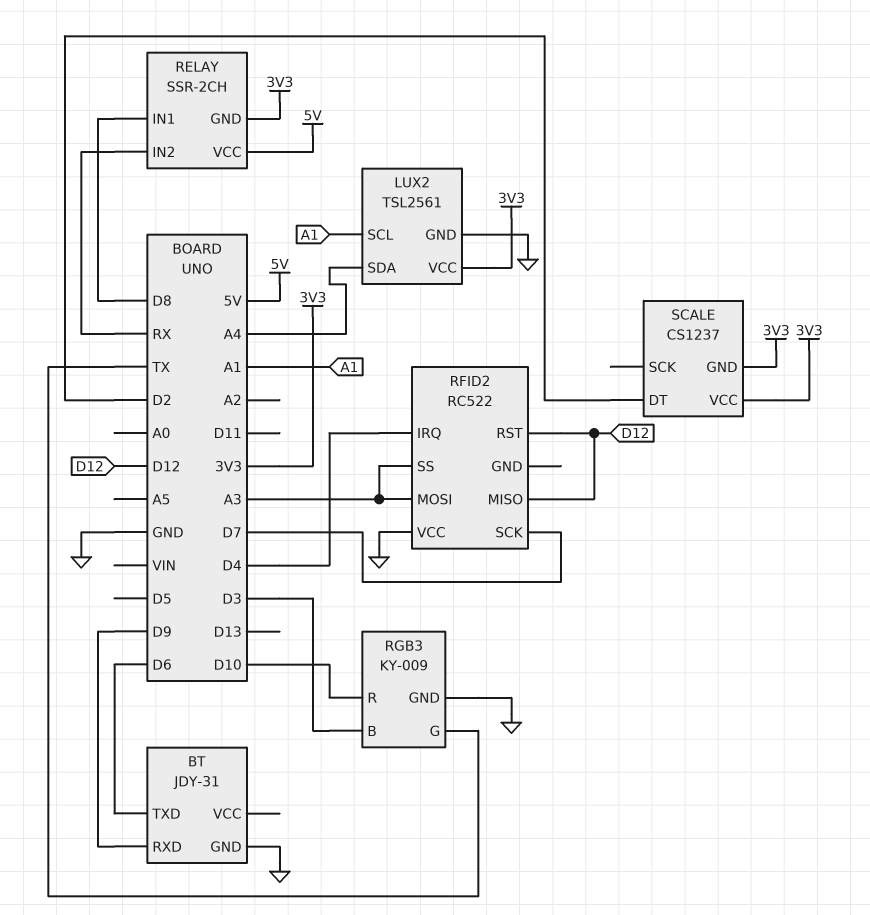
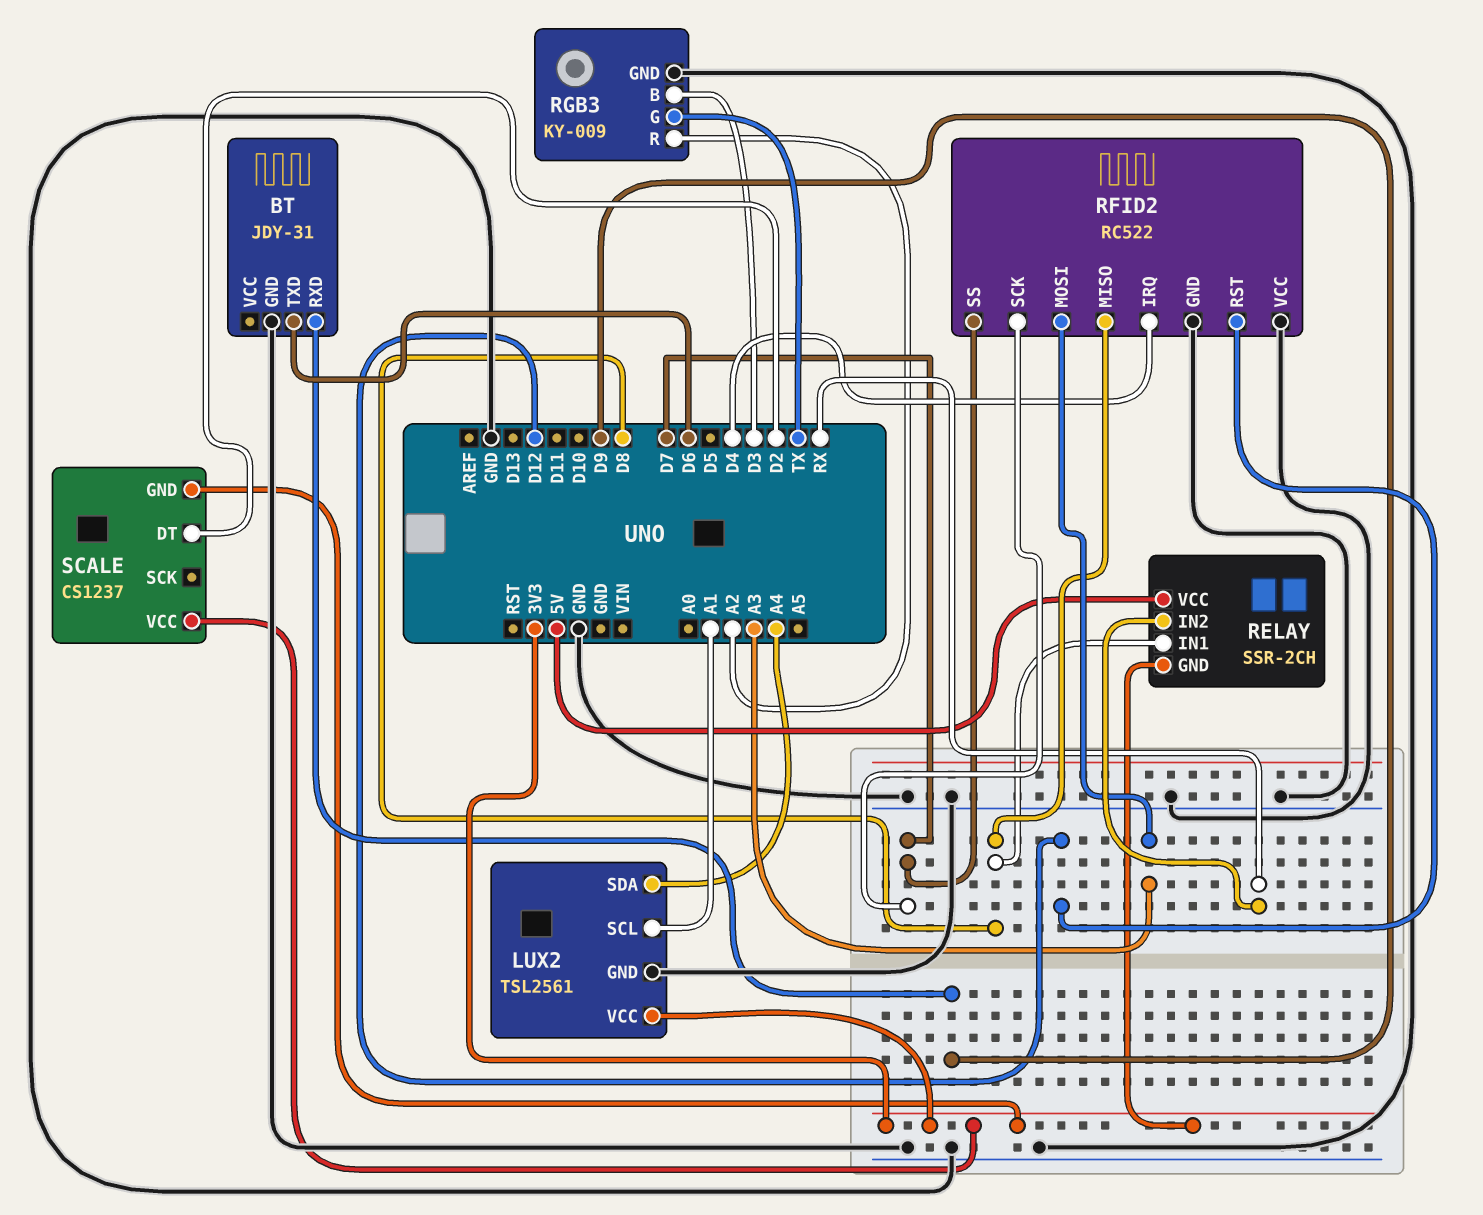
RFID2 pin GND: none -> GND
RFID2 pin MISO: D12 -> D8
RFID2 pin SS: A3 -> D7
RGB3 pin R: D10 -> A2

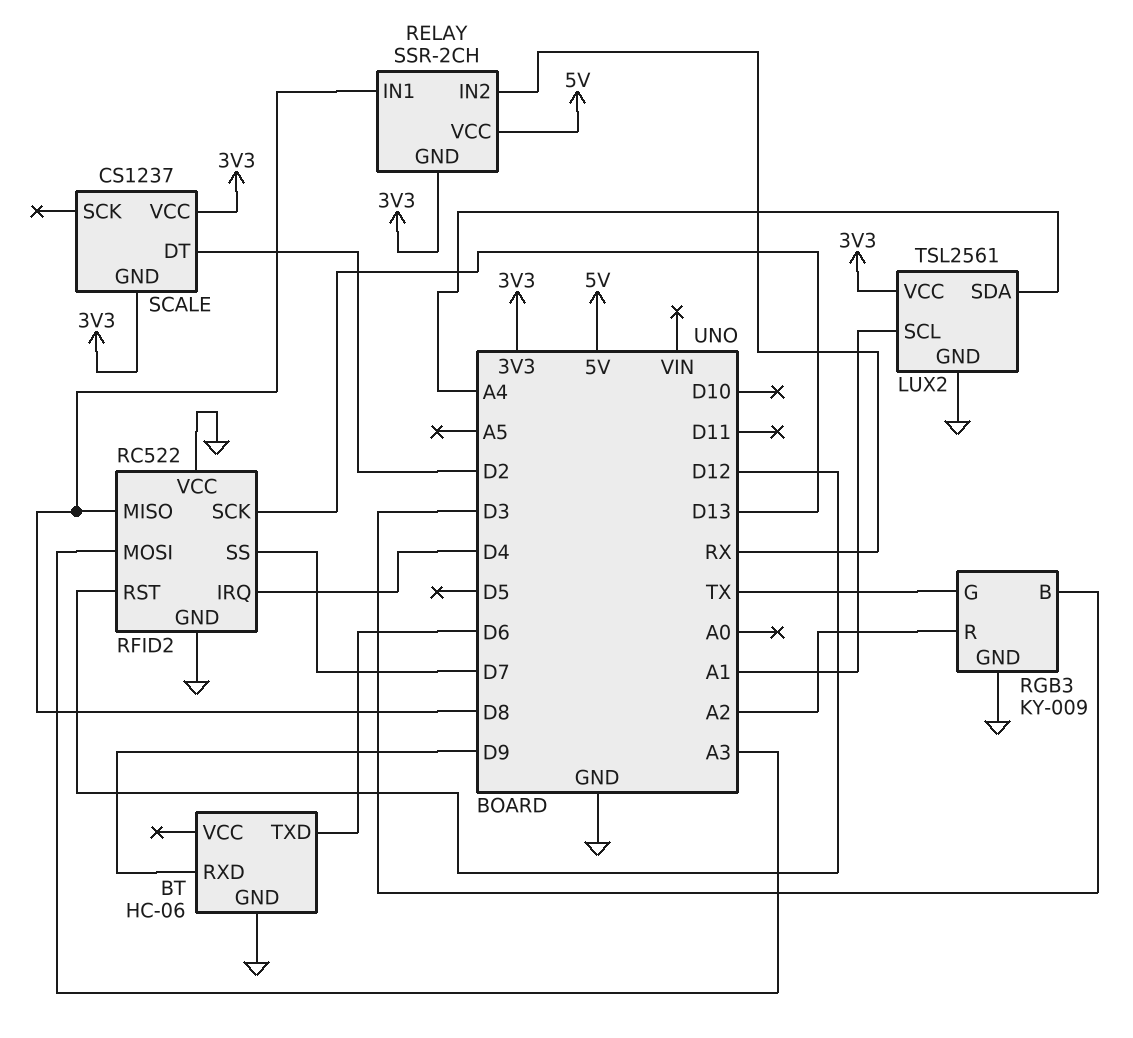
BT: JDY-31 -> HC-06
RFID2 pin SCK: D7 -> D13

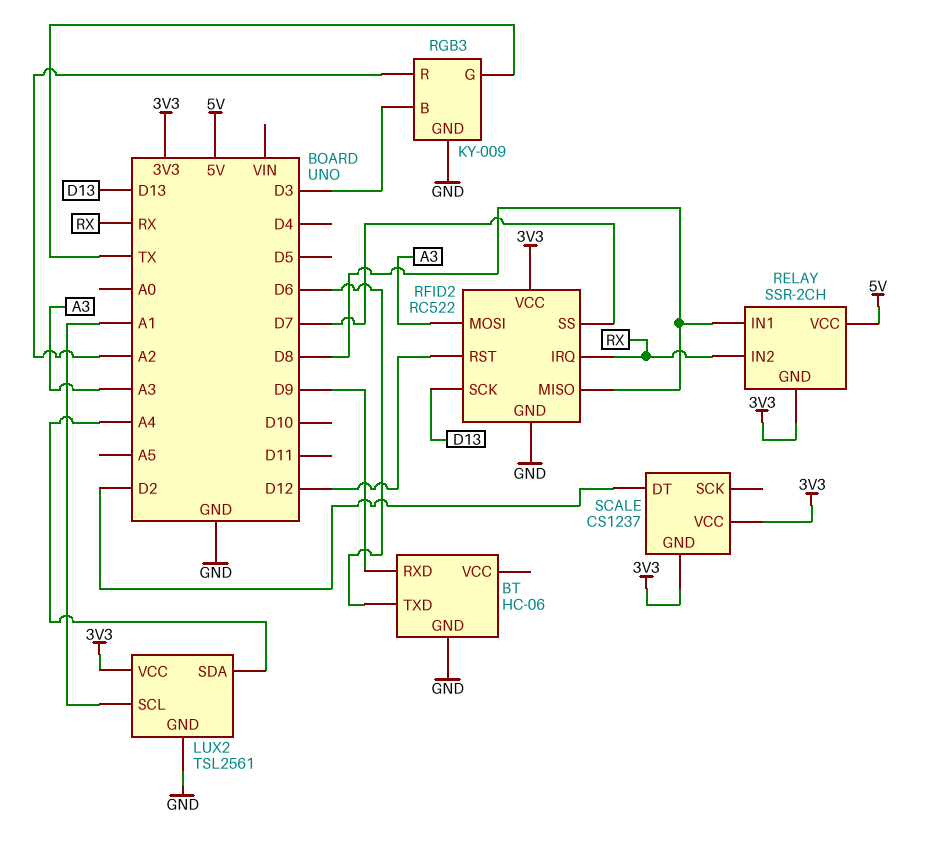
RFID2 pin IRQ: D4 -> RX
RFID2 pin VCC: GND -> 3V3

